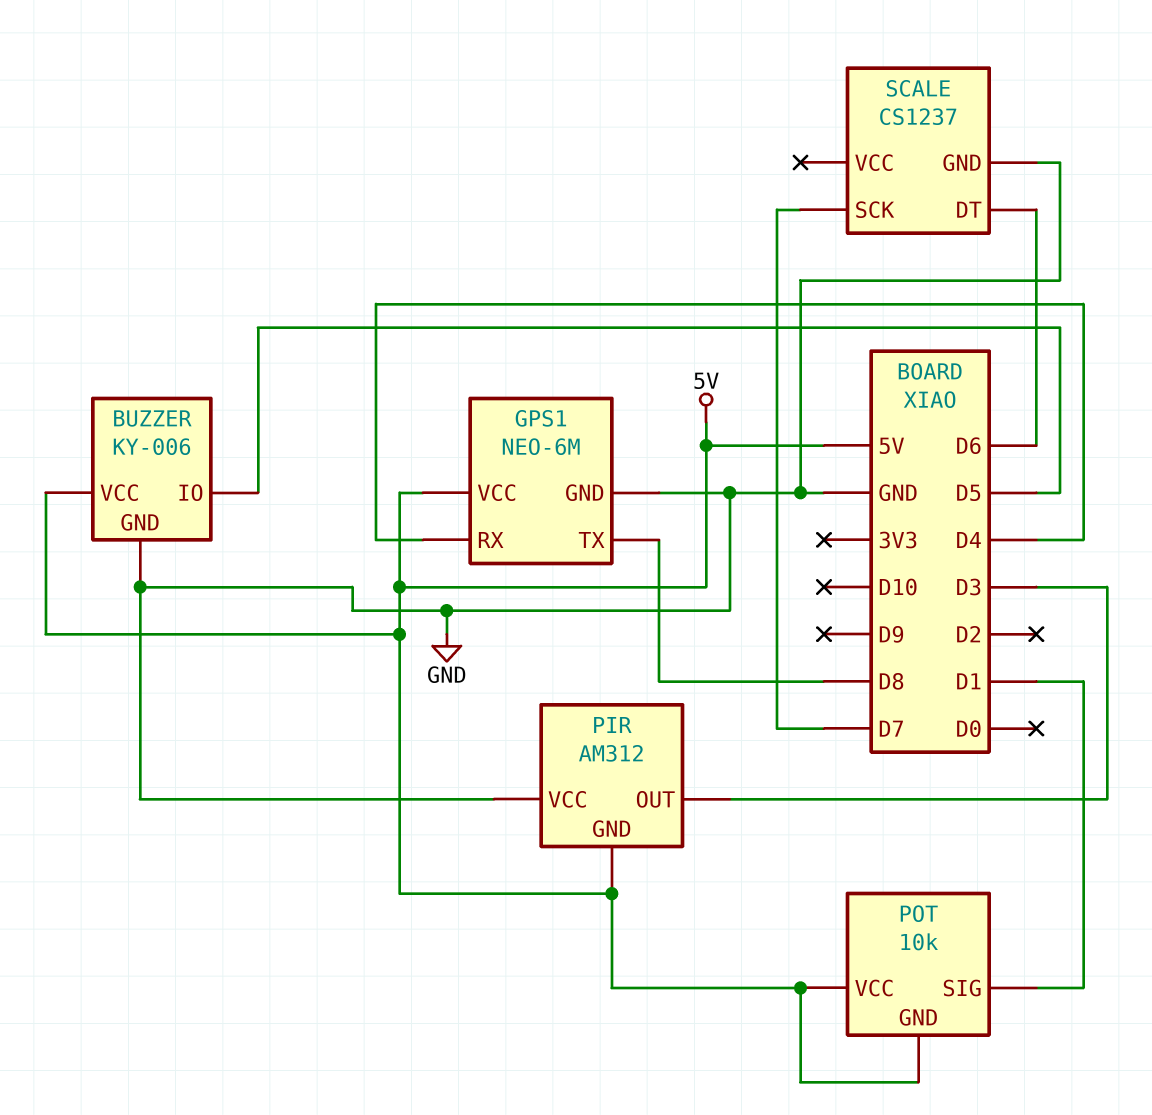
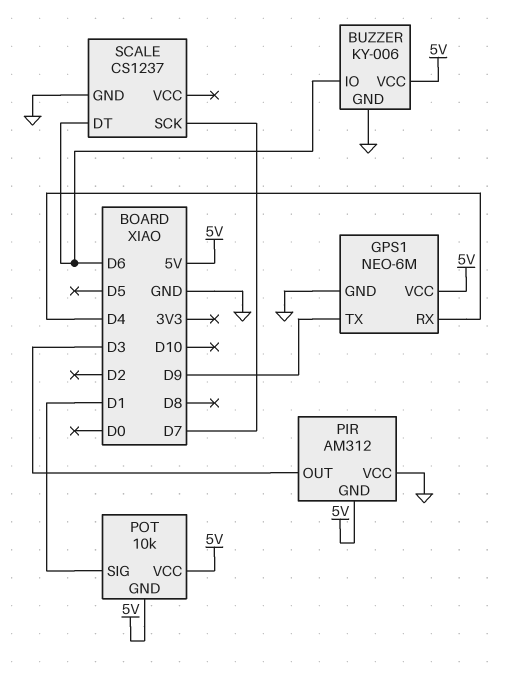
BUZZER pin IO: D5 -> D6
GPS1 pin TX: D8 -> D9

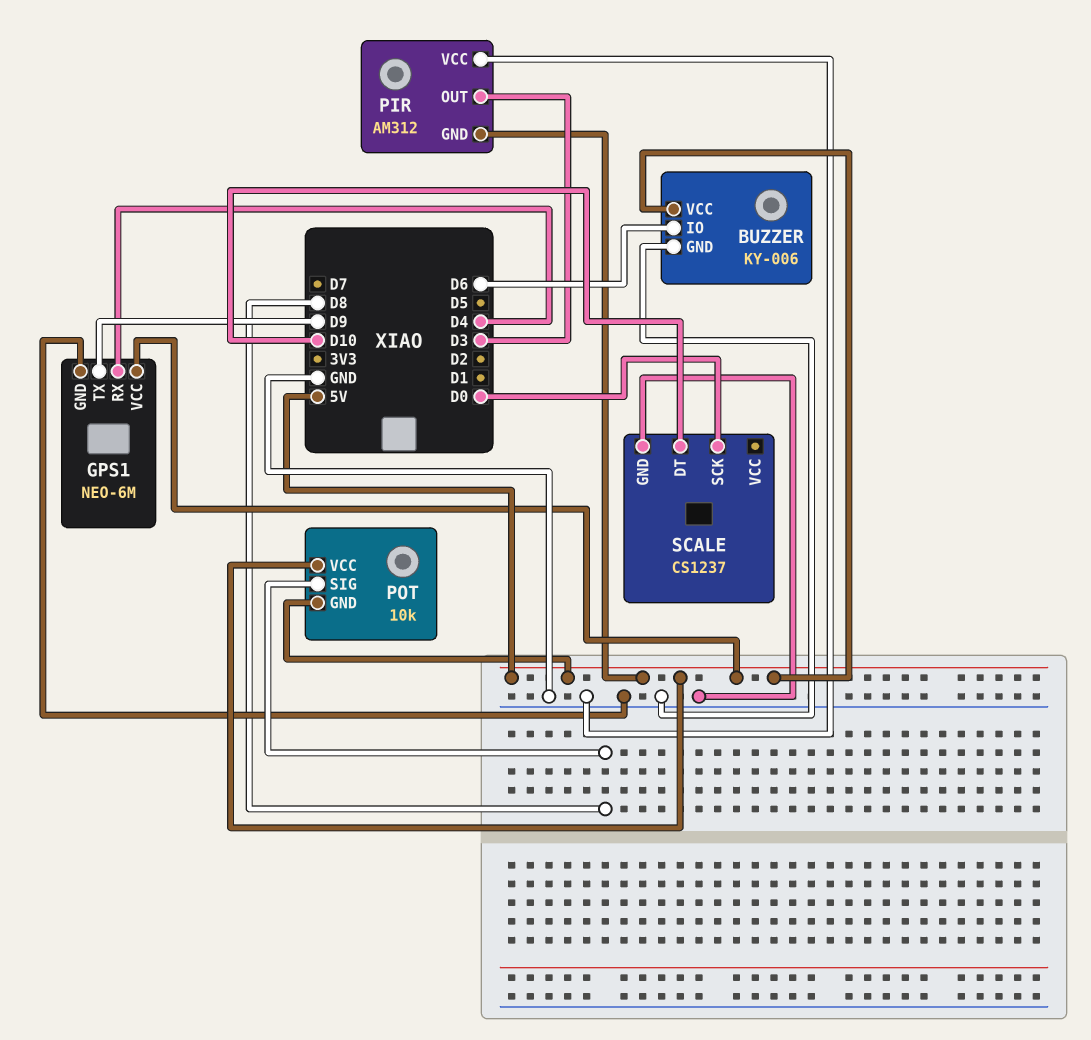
POT pin SIG: D1 -> D8
SCALE pin DT: D6 -> D10
SCALE pin SCK: D7 -> D0

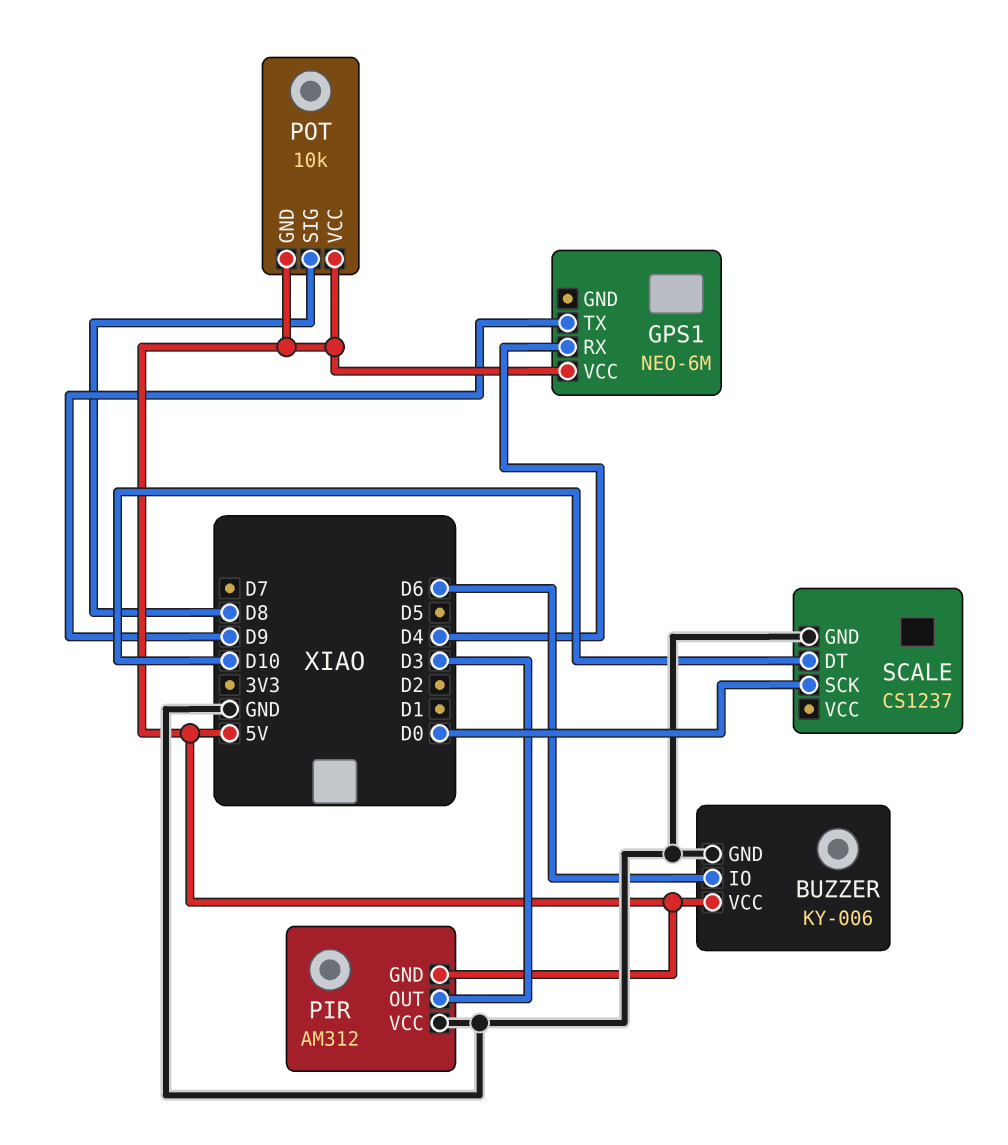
GPS1 pin GND: GND -> none

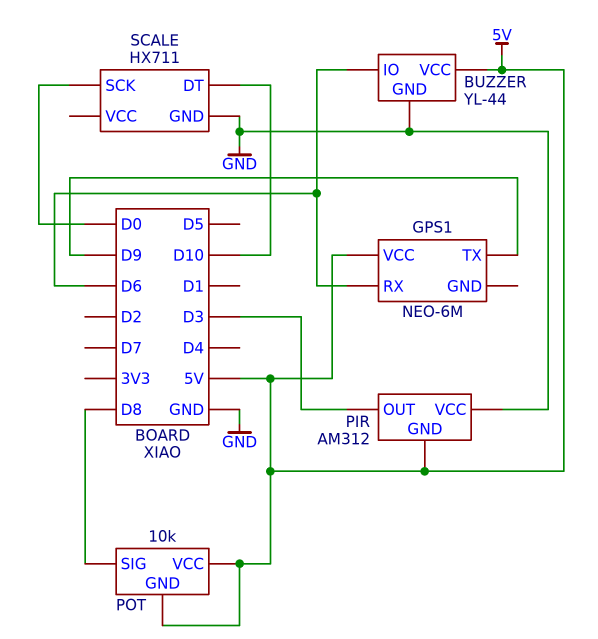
BUZZER: KY-006 -> YL-44
GPS1 pin RX: D4 -> D6
SCALE: CS1237 -> HX711

